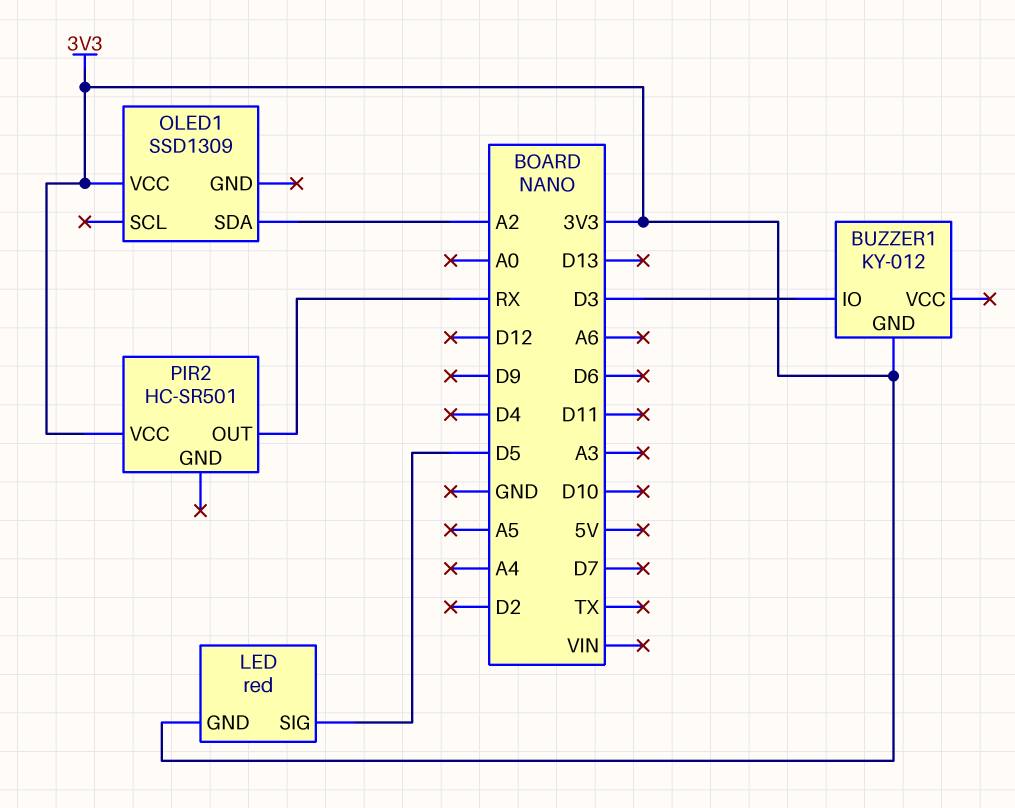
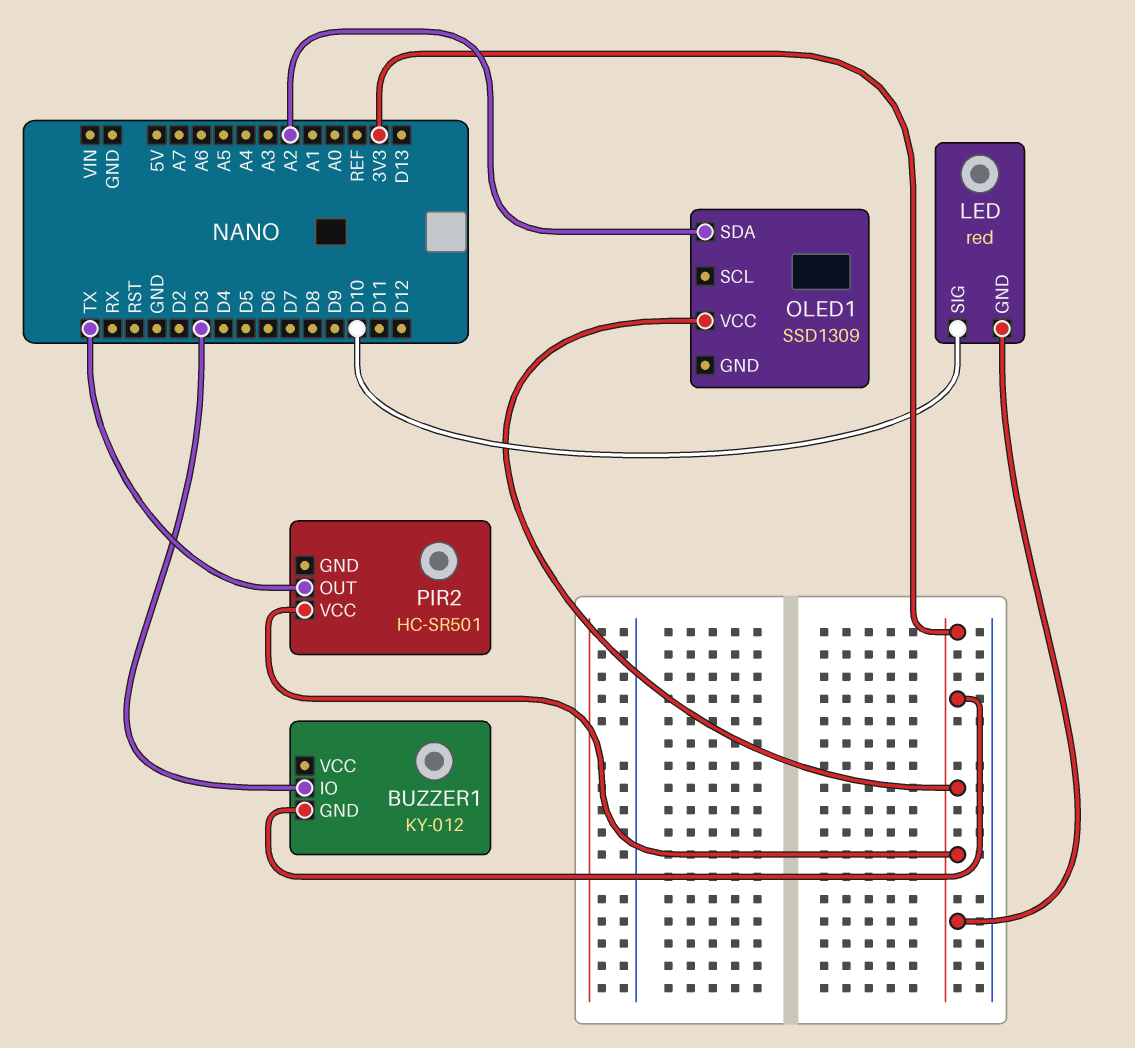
LED pin SIG: D5 -> D10
PIR2 pin OUT: RX -> TX

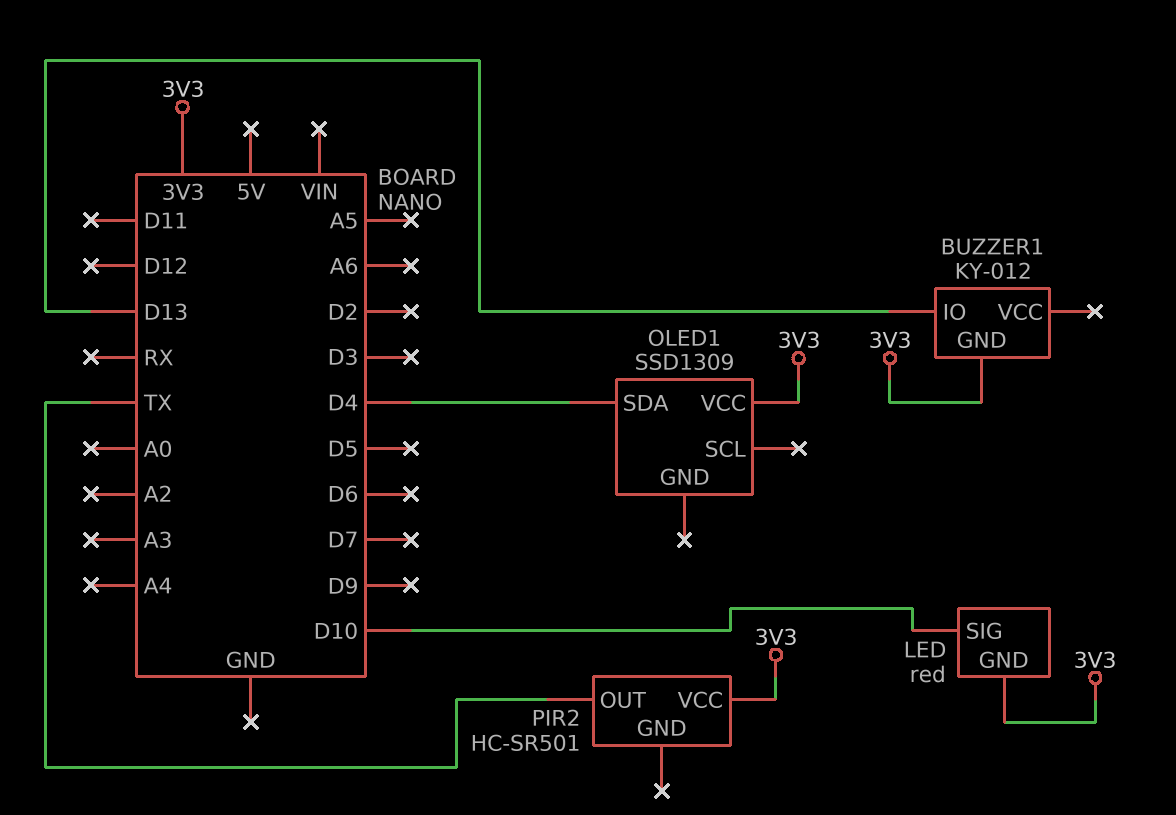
BUZZER1 pin IO: D3 -> D13
OLED1 pin SDA: A2 -> D4

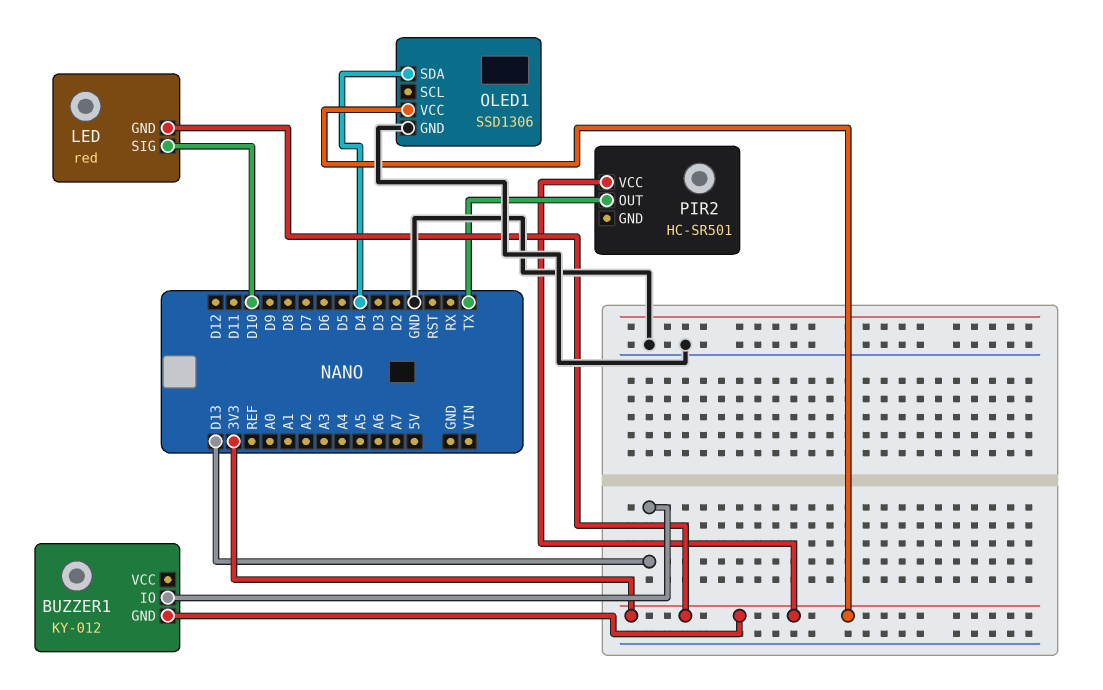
OLED1: SSD1309 -> SSD1306
OLED1 pin GND: none -> GND

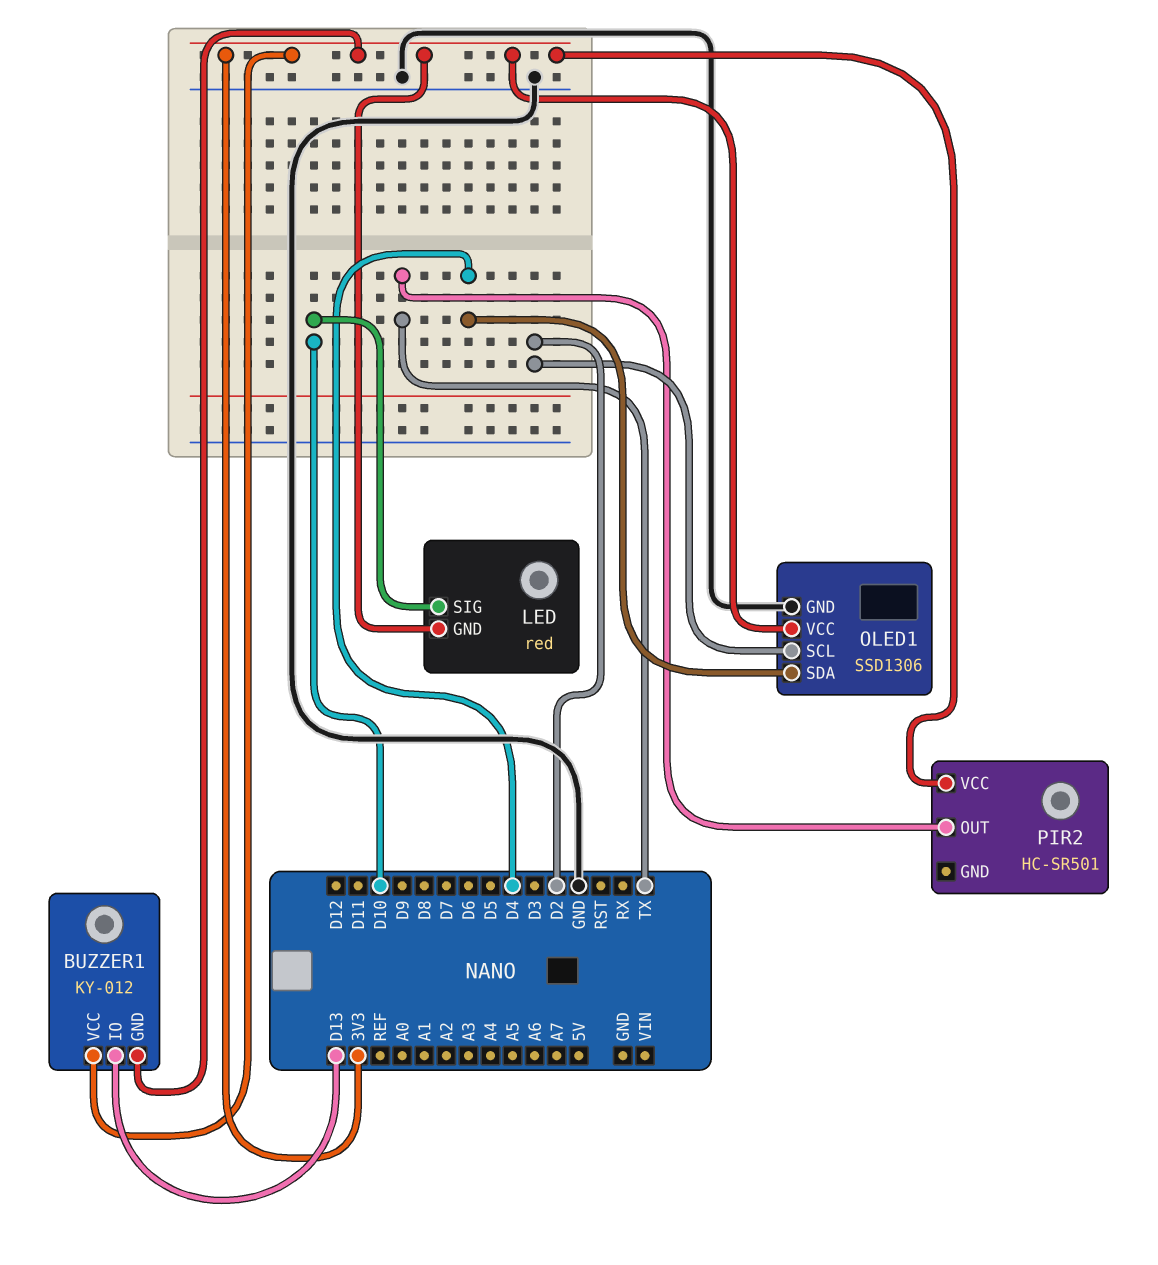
BUZZER1 pin VCC: none -> 3V3
OLED1 pin SCL: none -> D2

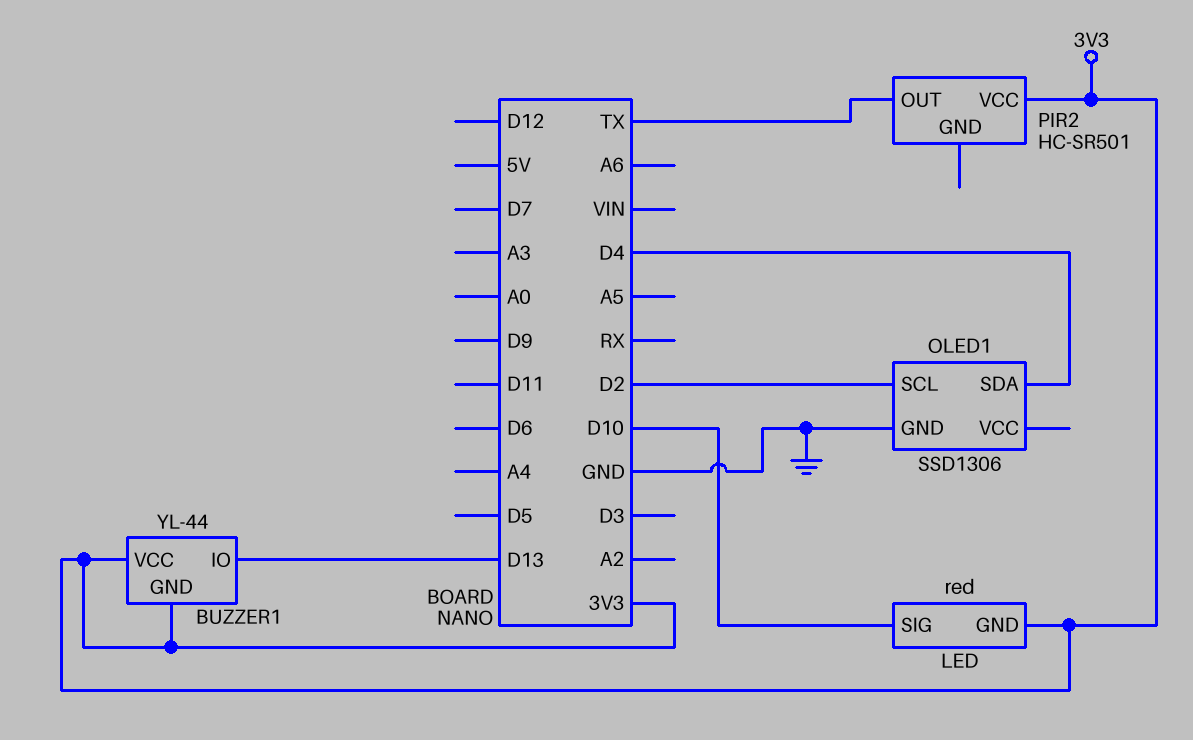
BUZZER1: KY-012 -> YL-44
OLED1 pin VCC: 3V3 -> none

